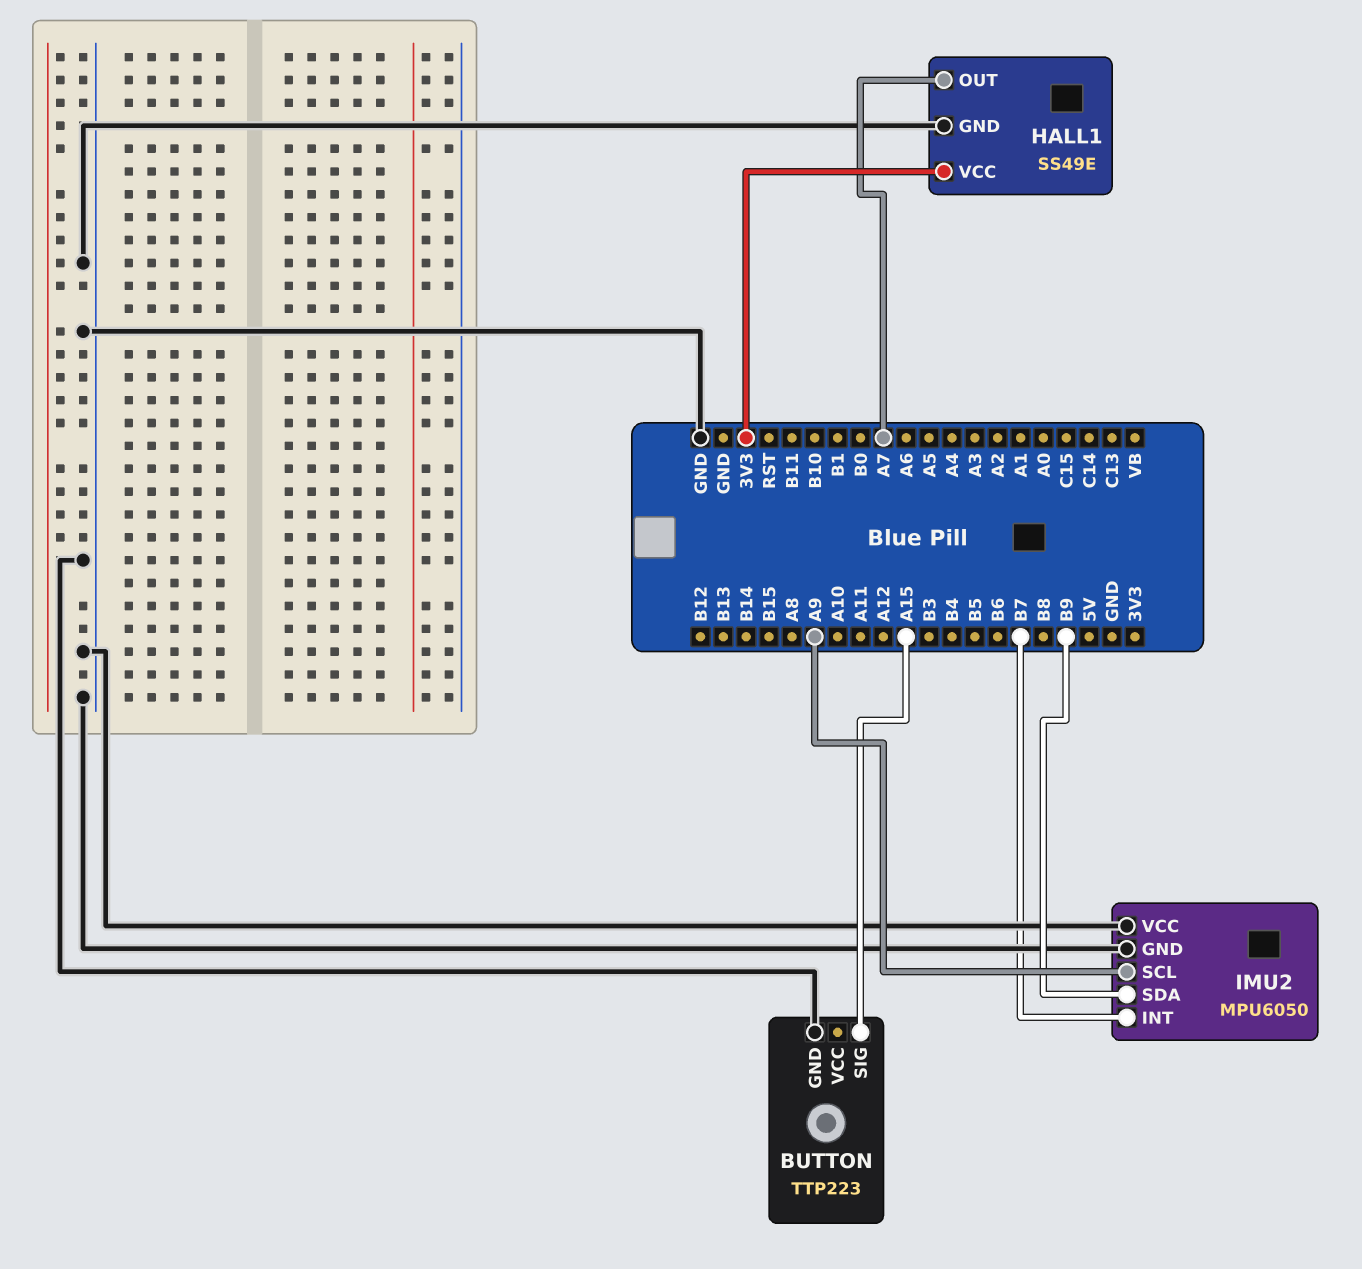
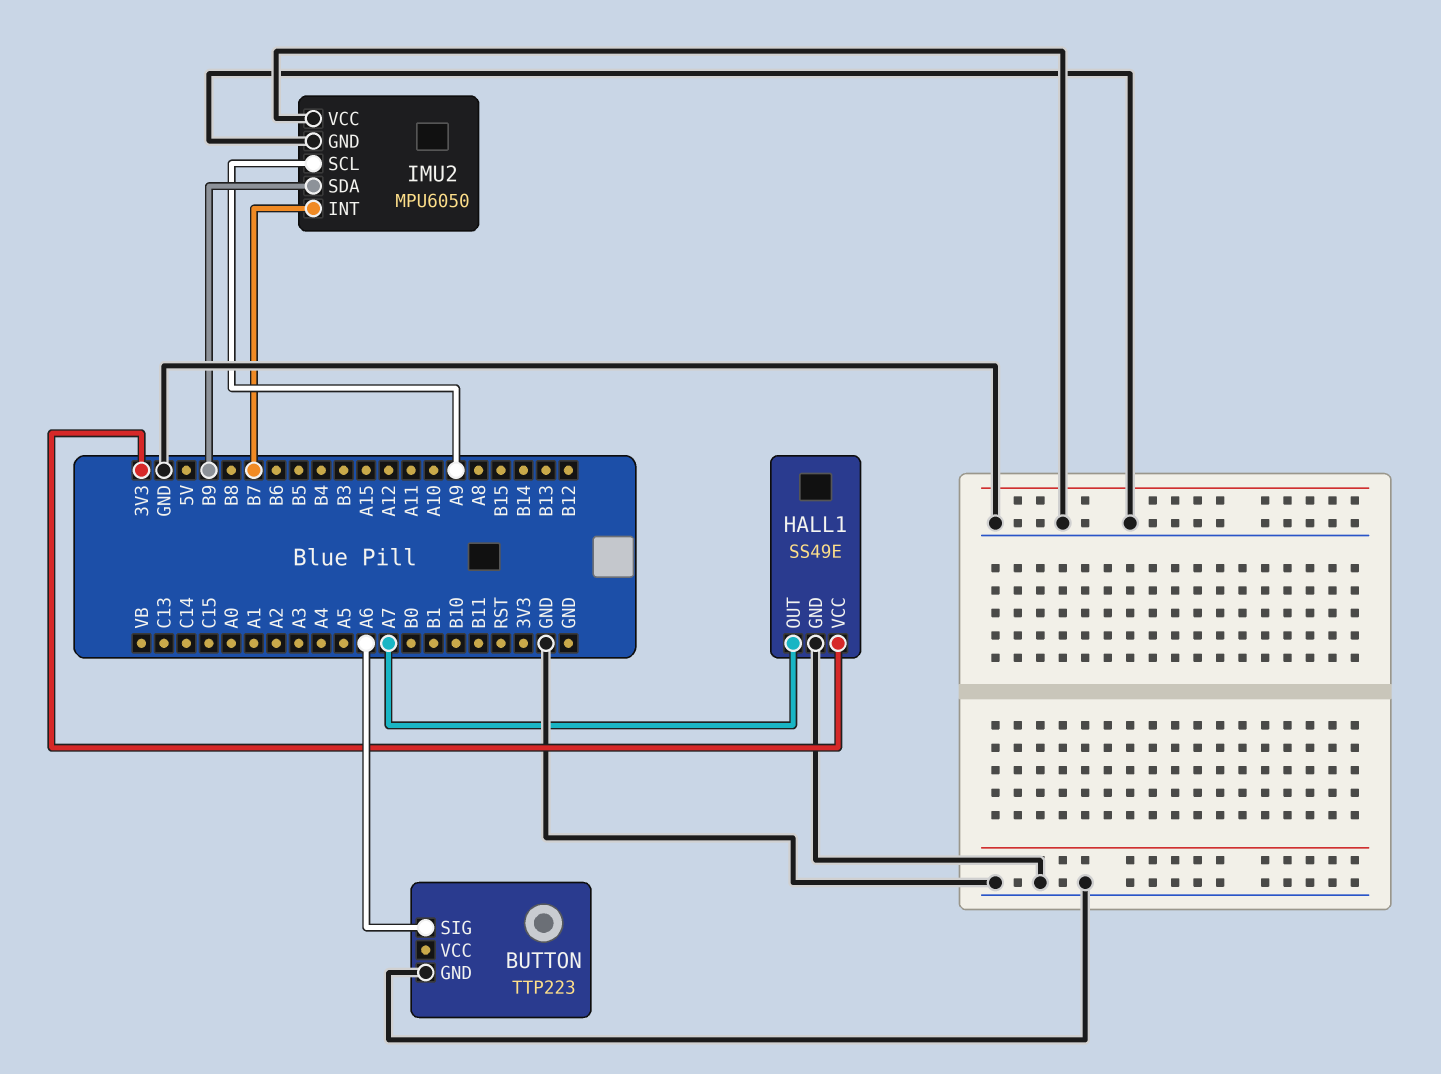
BUTTON pin SIG: A15 -> A6

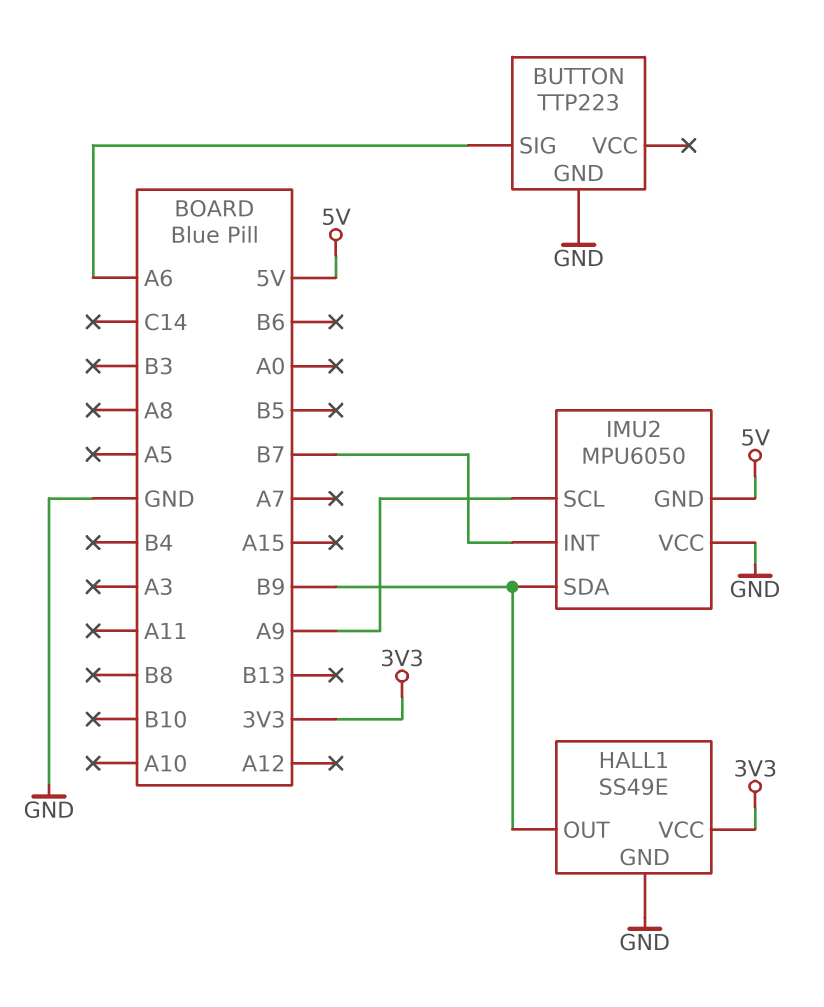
HALL1 pin OUT: A7 -> B9
IMU2 pin GND: GND -> 5V

